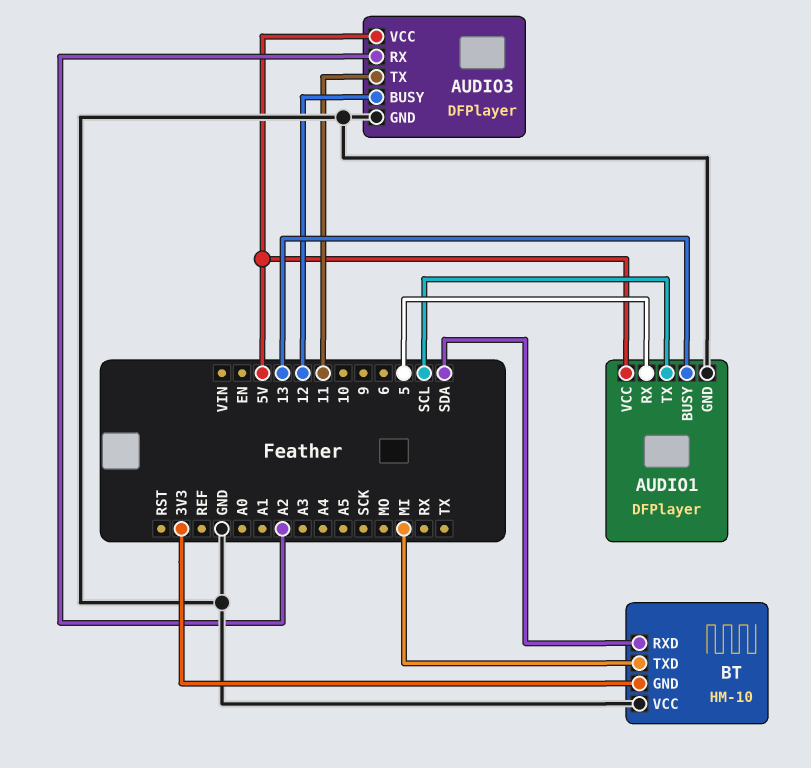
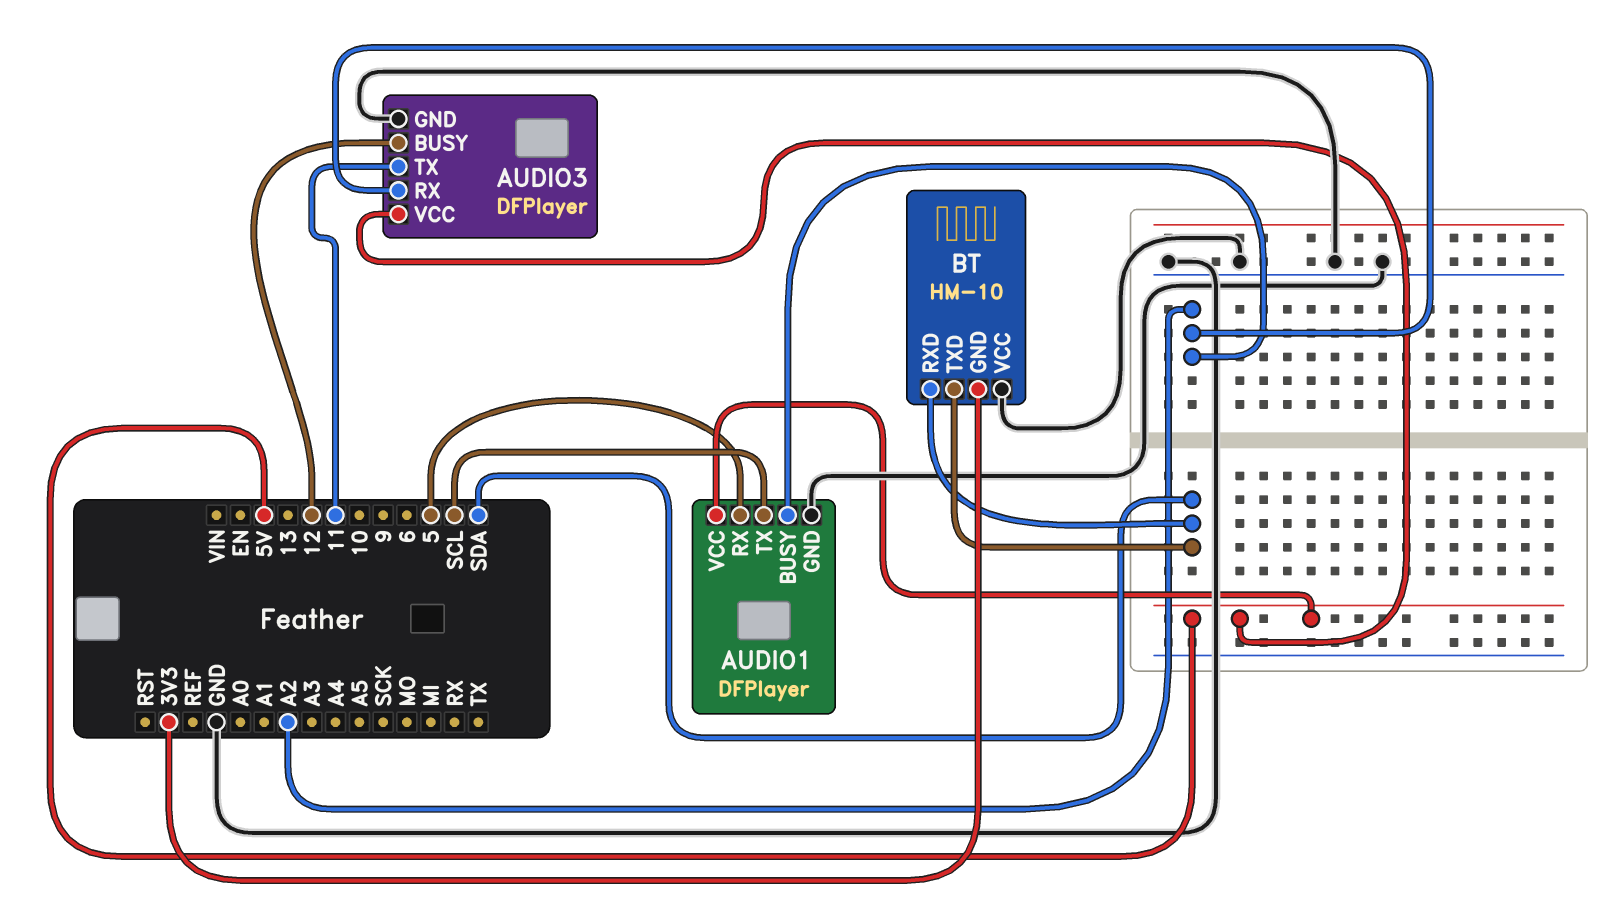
AUDIO1 pin BUSY: 13 -> A2
BT pin TXD: MI -> SDA

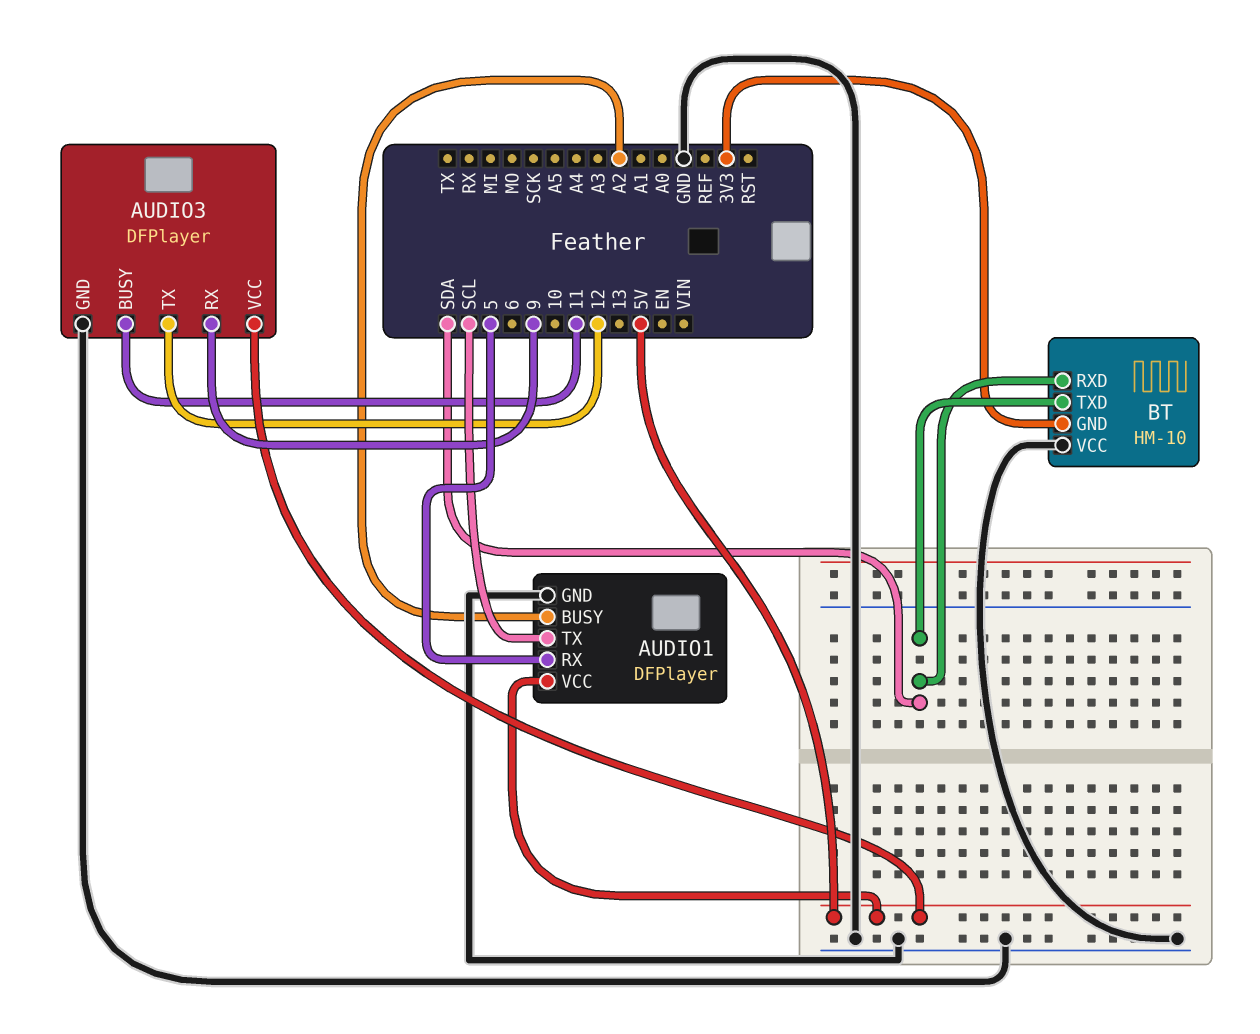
AUDIO3 pin BUSY: 12 -> 11
AUDIO3 pin RX: A2 -> 9
AUDIO3 pin TX: 11 -> 12

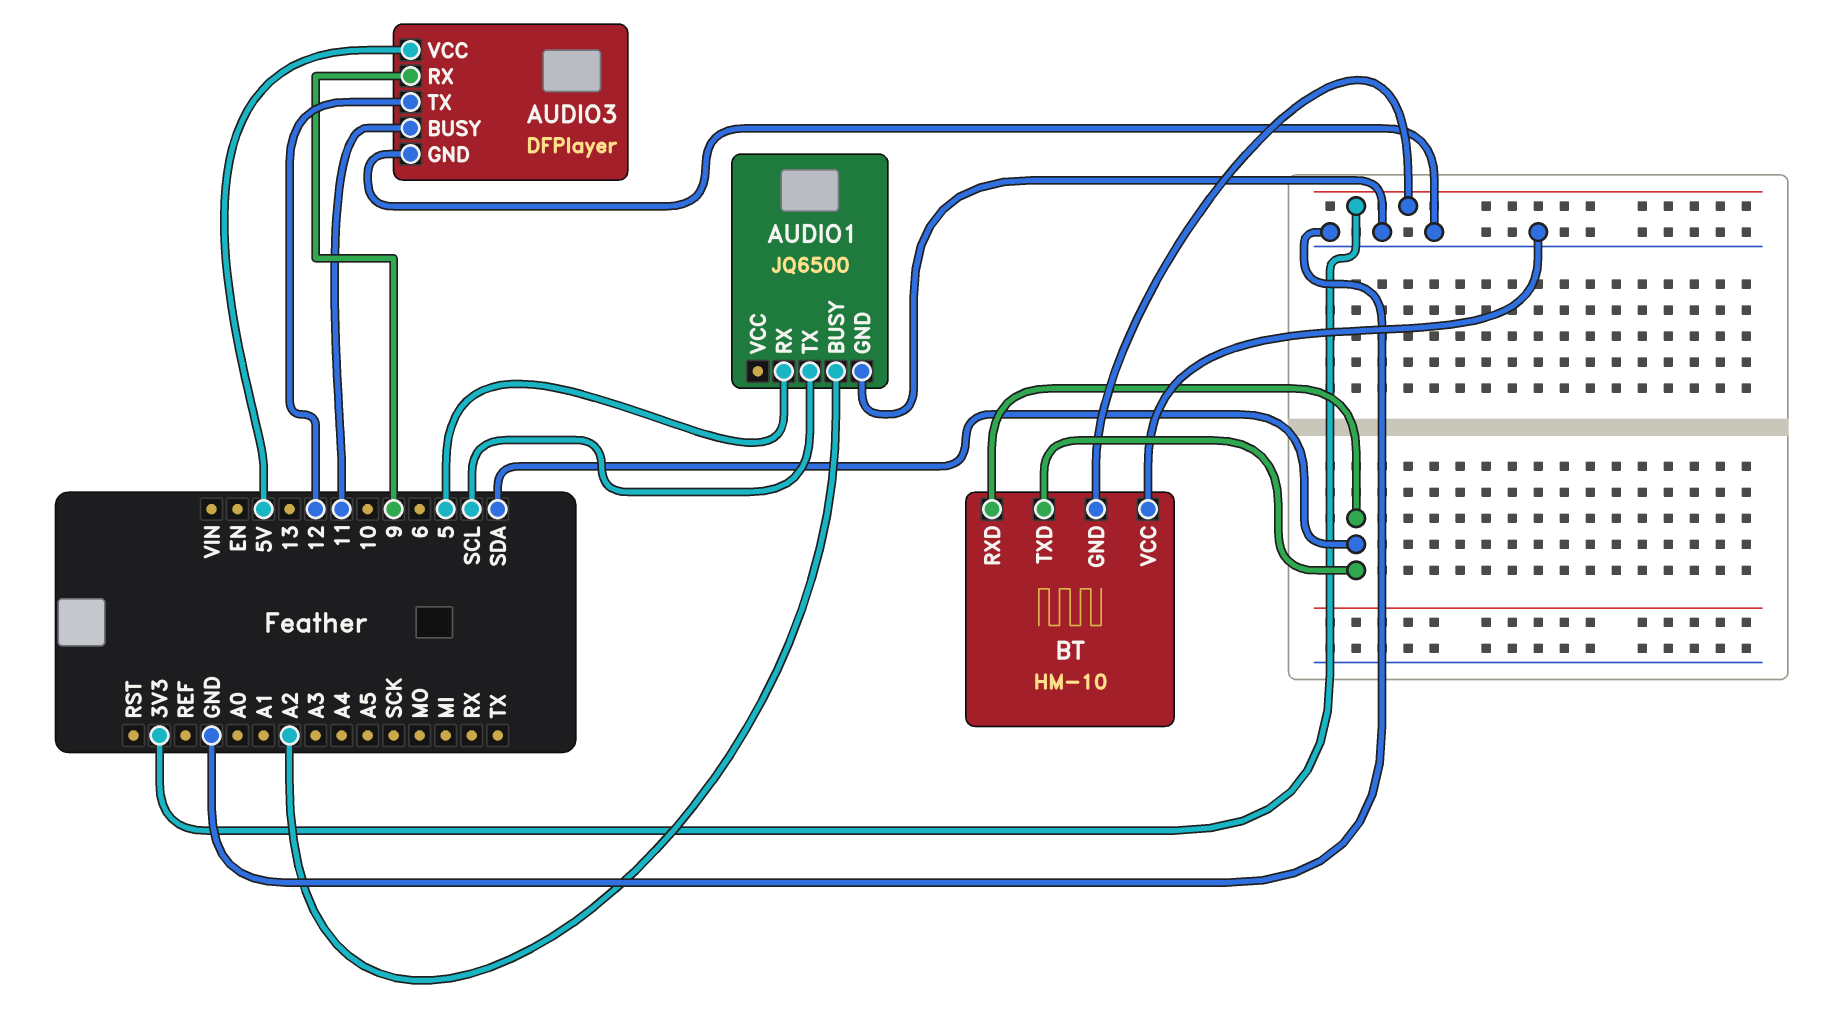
AUDIO1: DFPlayer -> JQ6500
AUDIO1 pin VCC: 5V -> none

